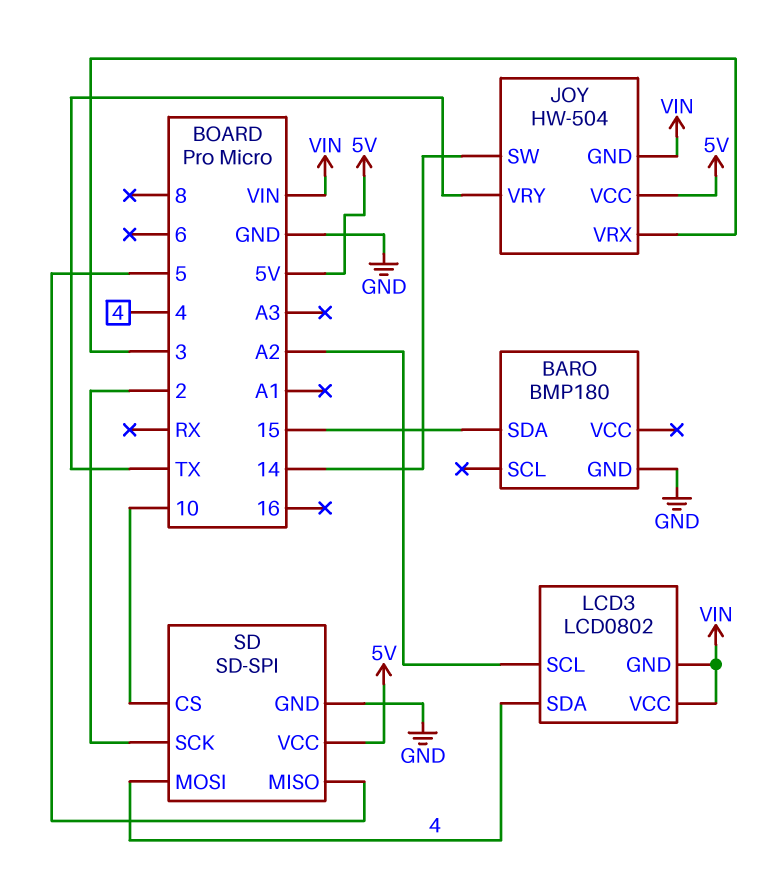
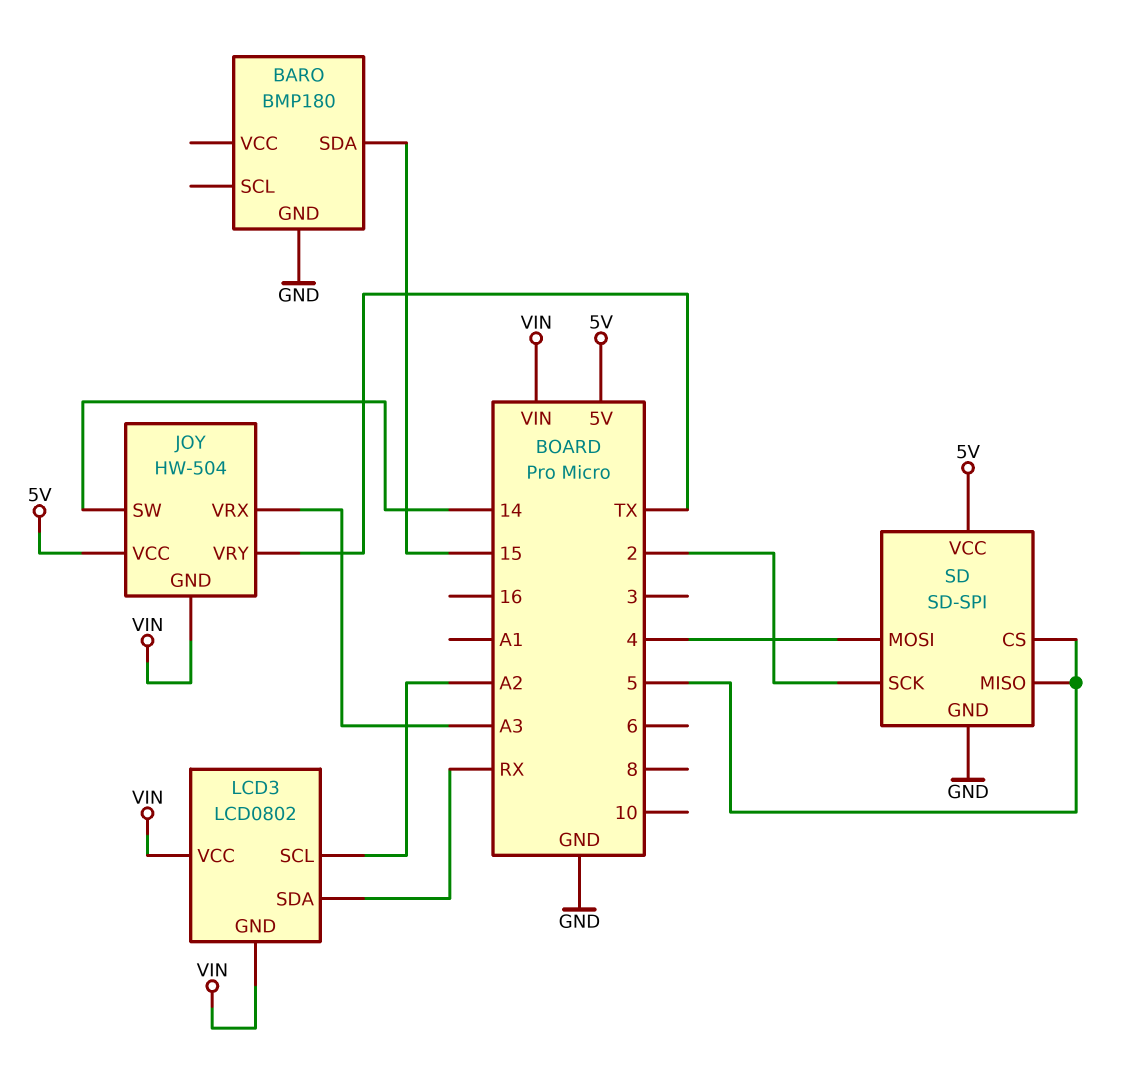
JOY pin VRX: 3 -> A3
LCD3 pin SDA: 4 -> RX
SD pin CS: 10 -> 5

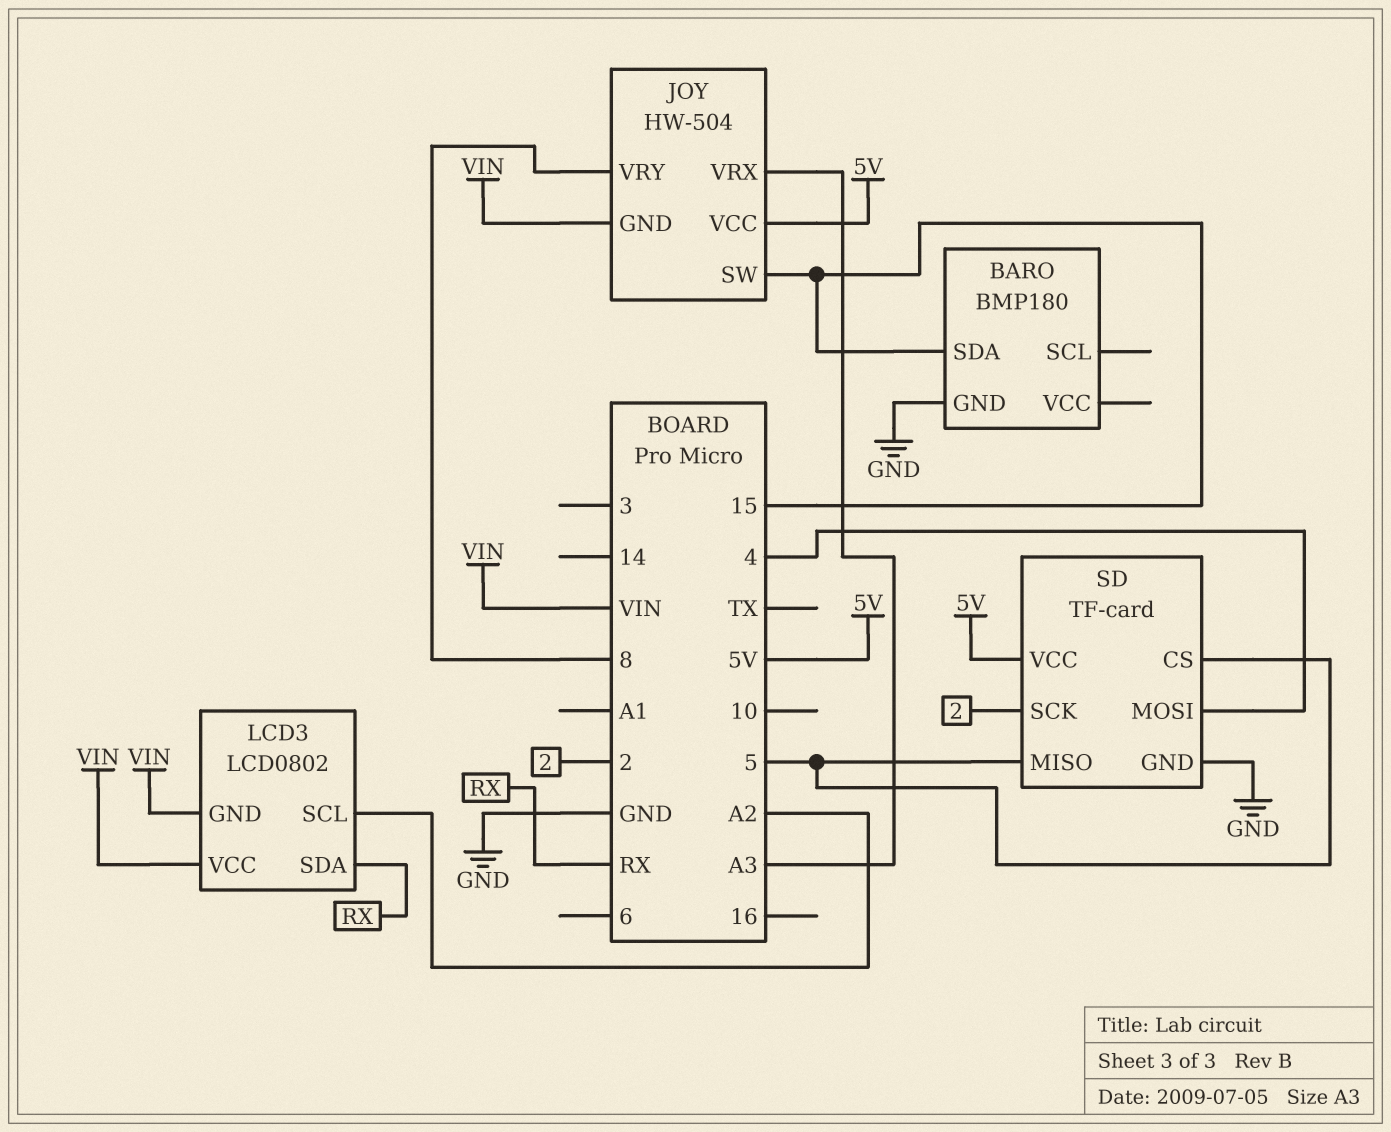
JOY pin SW: 14 -> 15
JOY pin VRY: TX -> 8
SD: SD-SPI -> TF-card

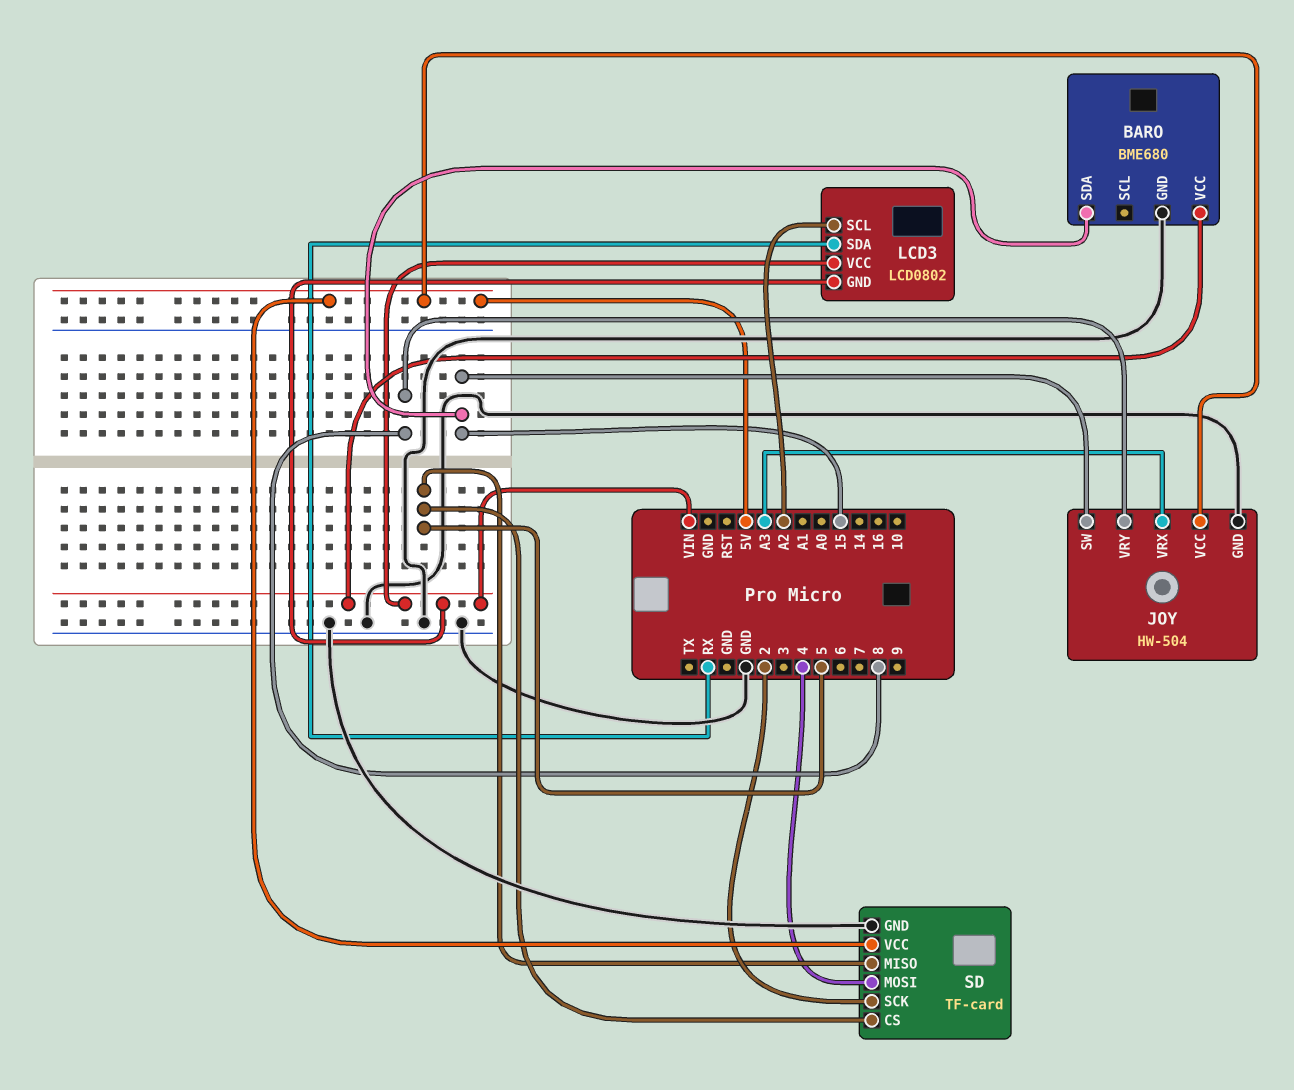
BARO: BMP180 -> BME680
BARO pin VCC: none -> VIN
JOY pin GND: VIN -> GND

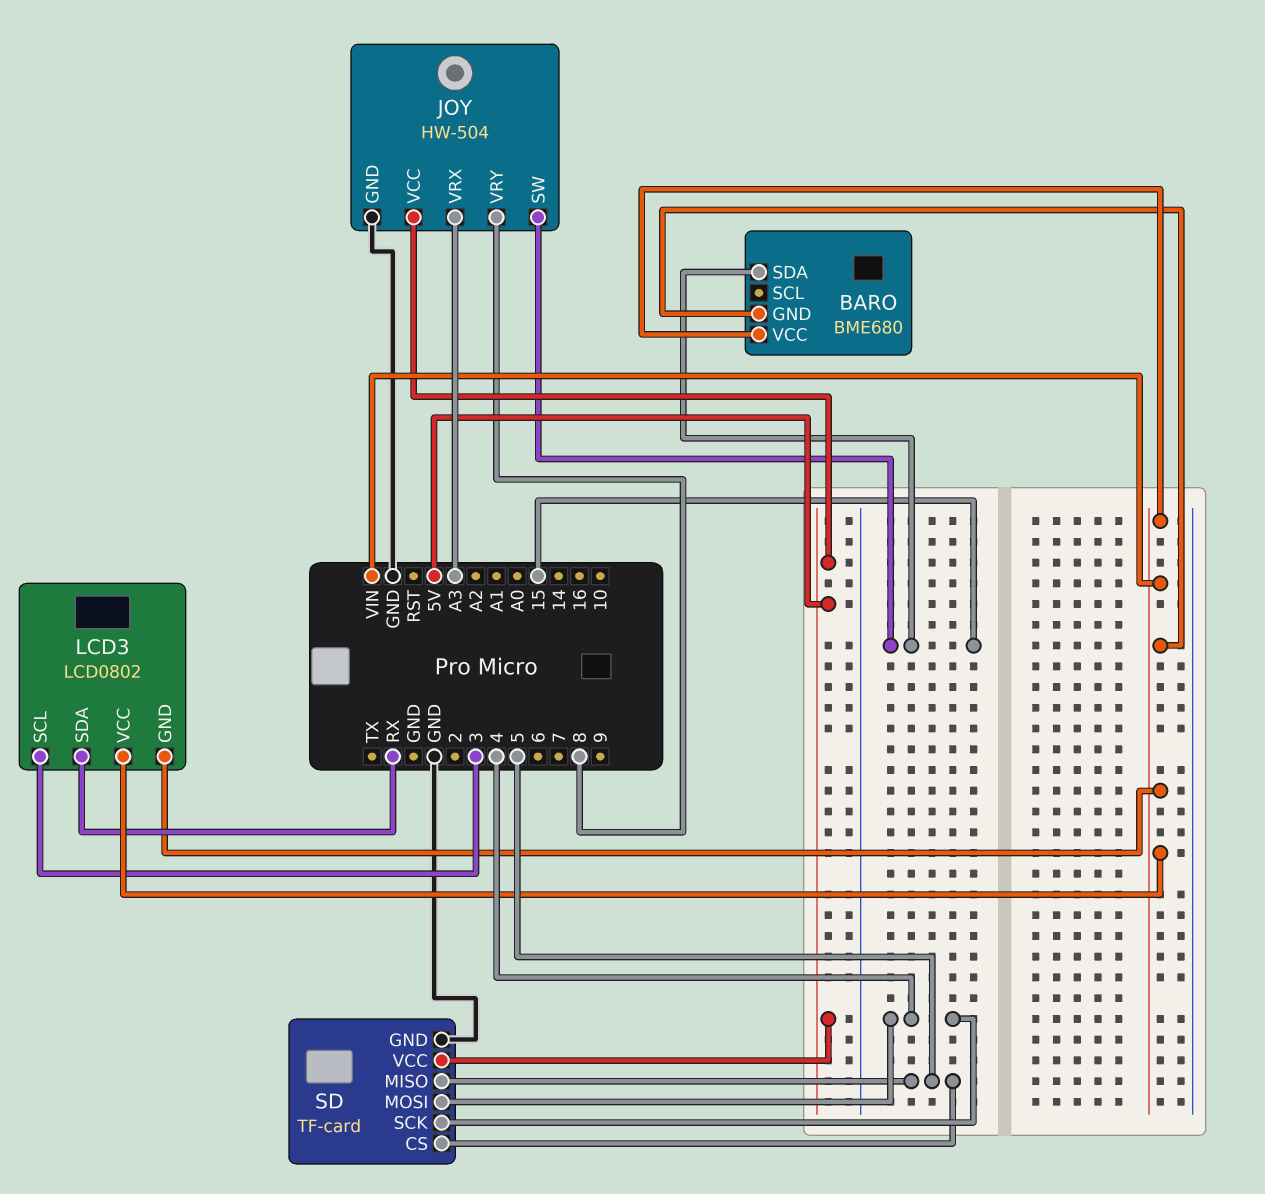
BARO pin GND: GND -> VIN
LCD3 pin SCL: A2 -> 3
SD pin SCK: 2 -> 4

